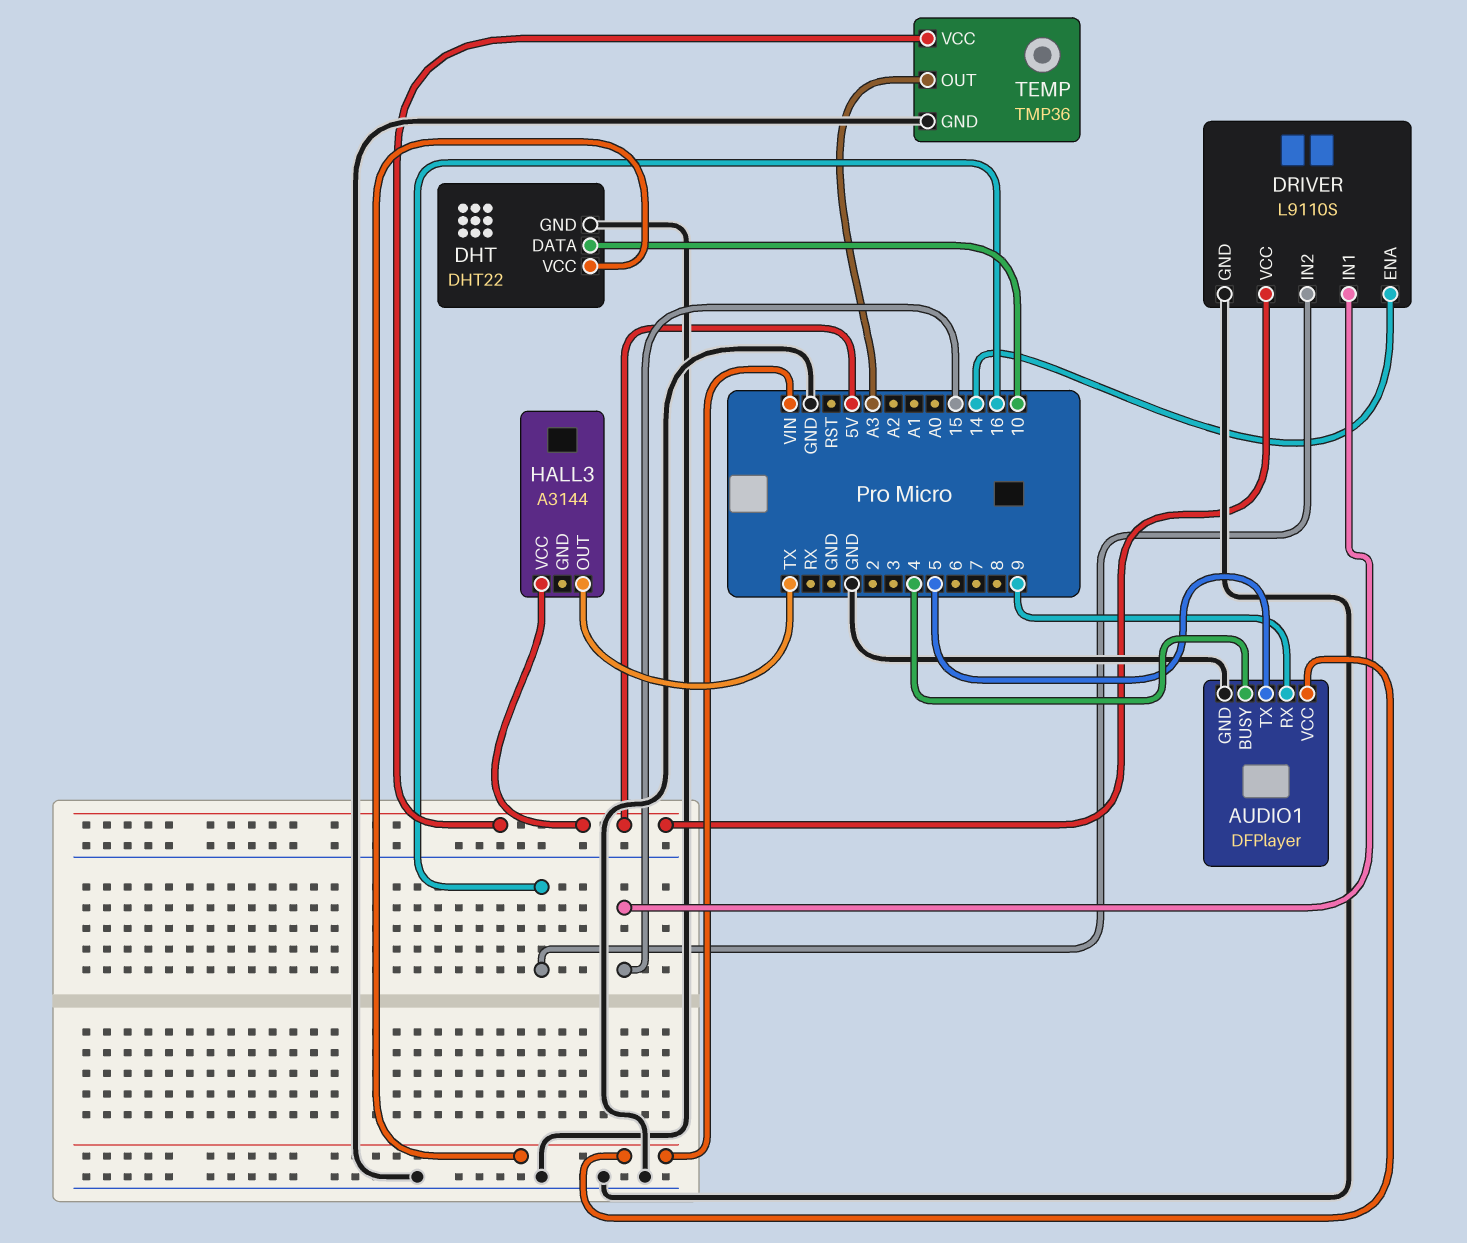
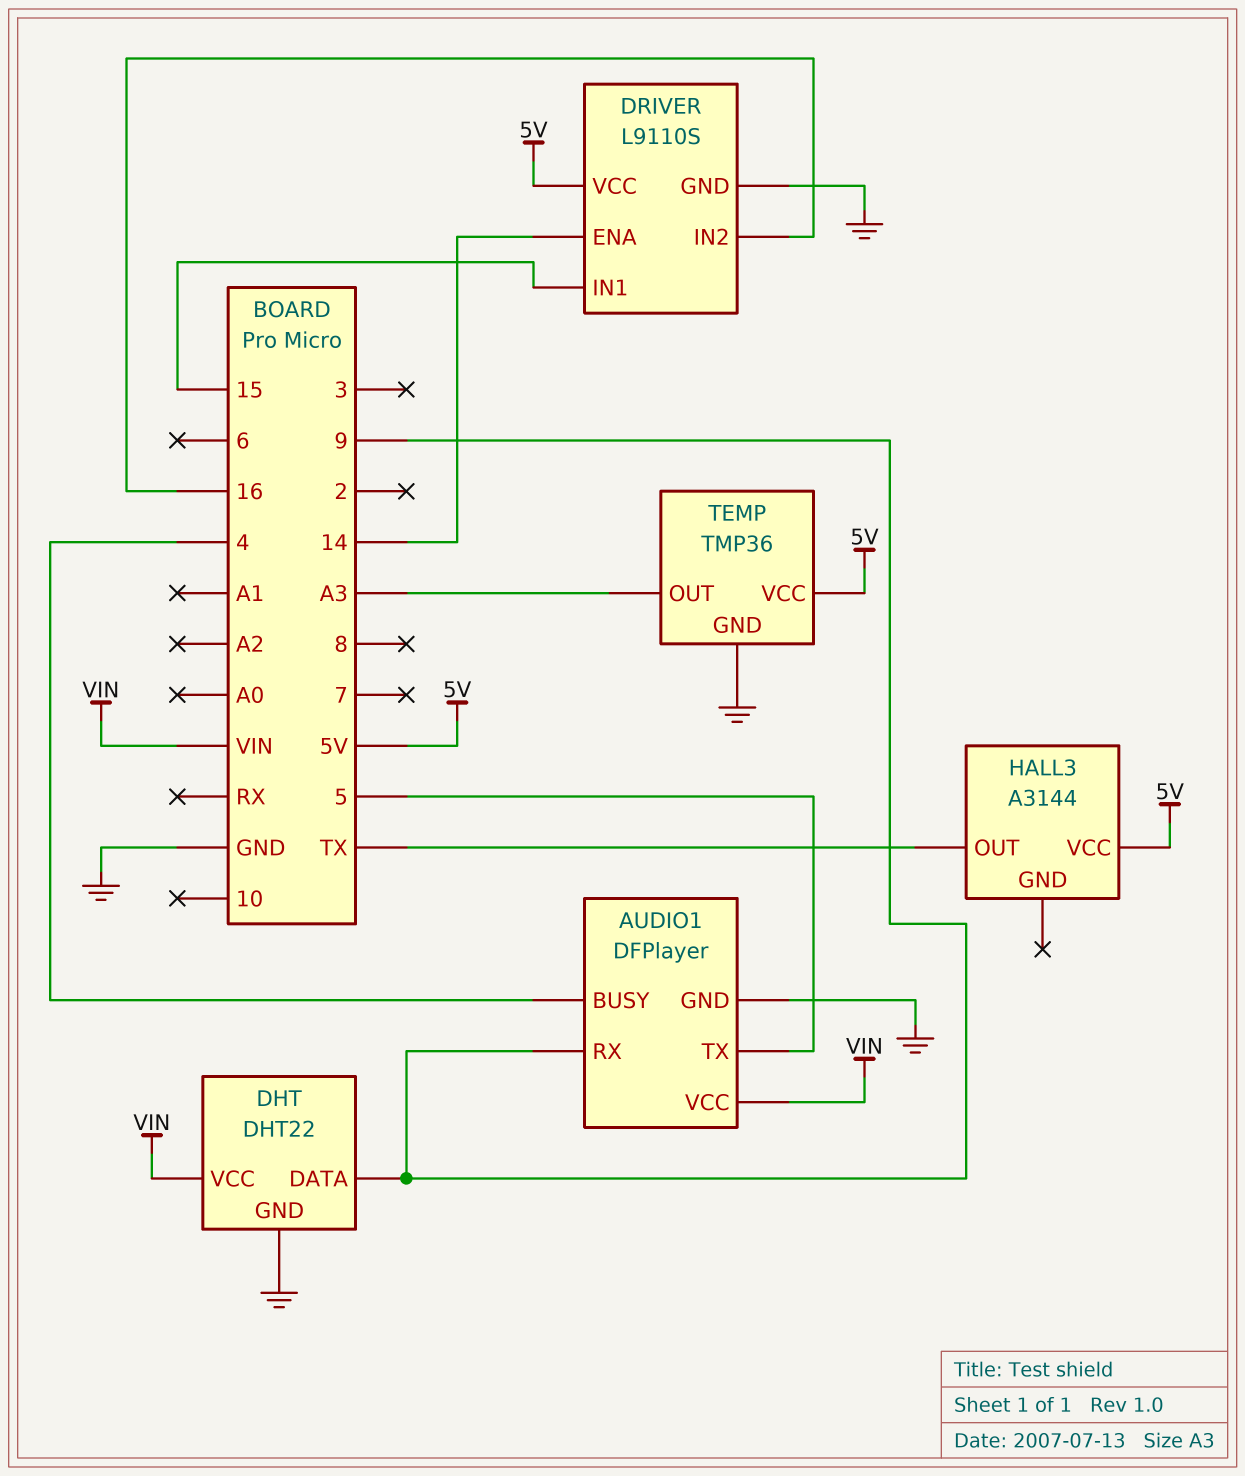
DHT pin DATA: 10 -> 9

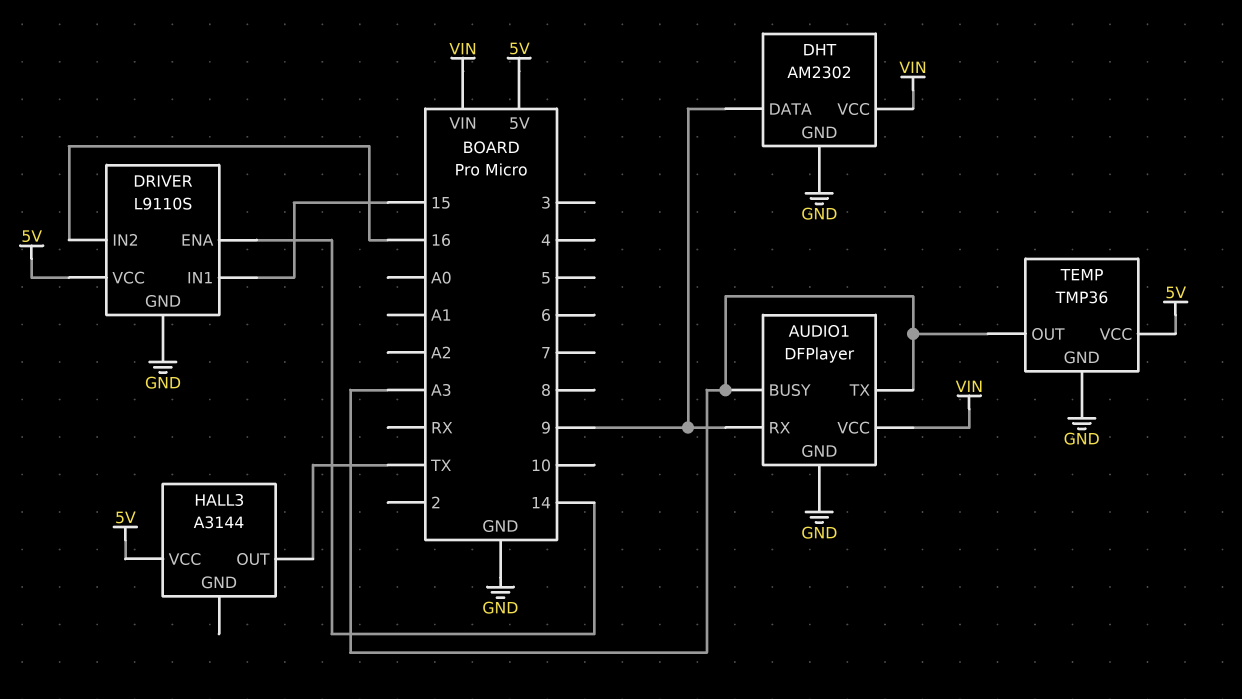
AUDIO1 pin BUSY: 4 -> A3
AUDIO1 pin TX: 5 -> A3
DHT: DHT22 -> AM2302

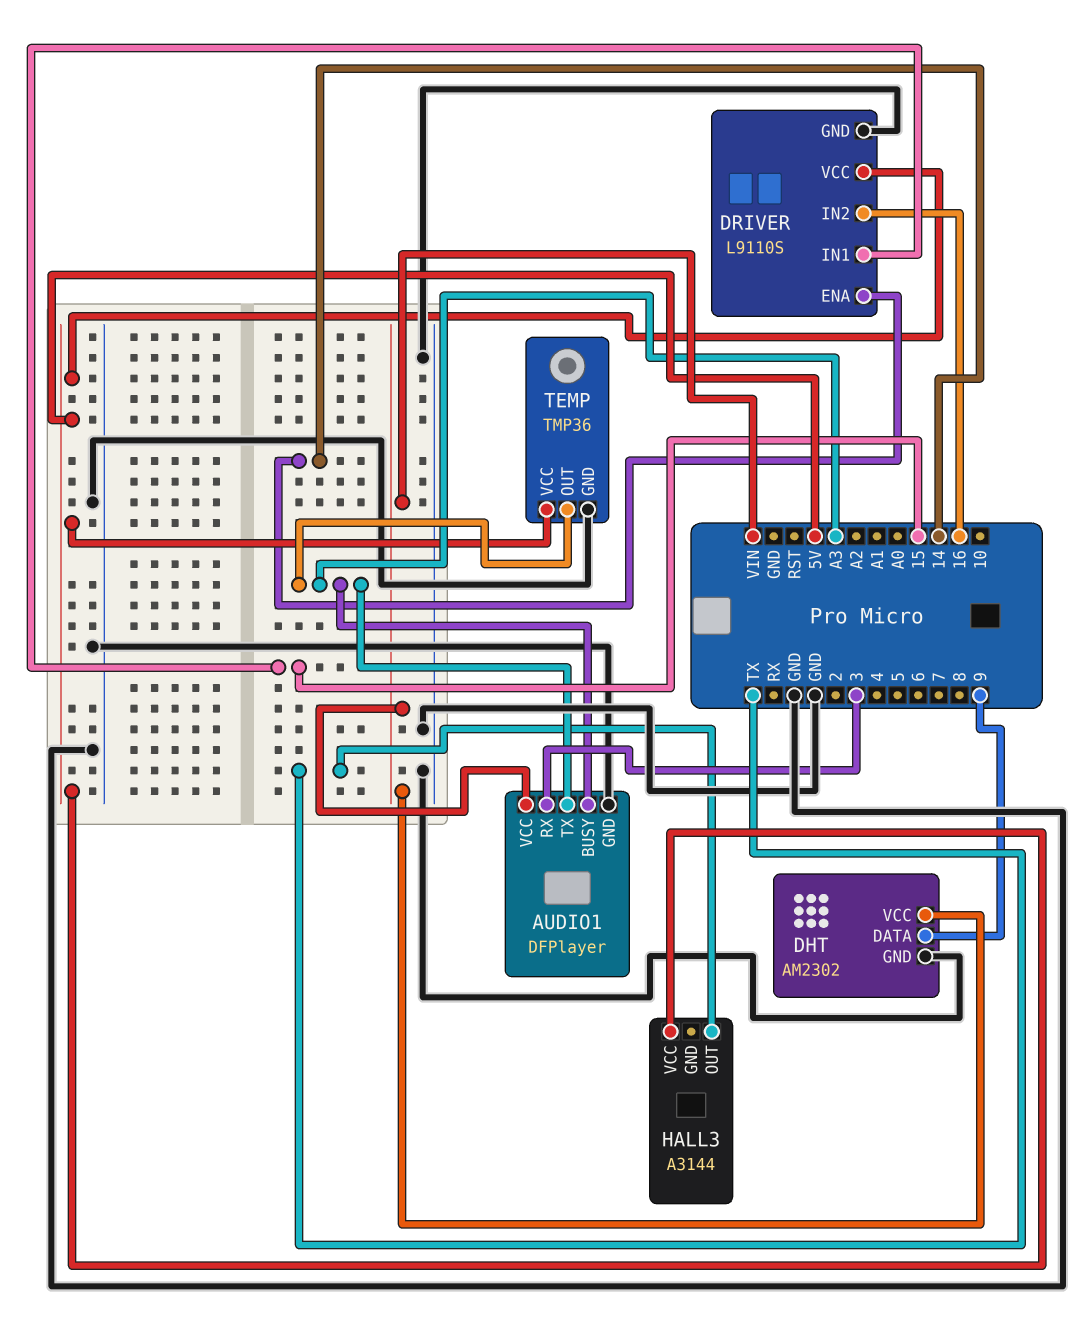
AUDIO1 pin RX: 9 -> 3

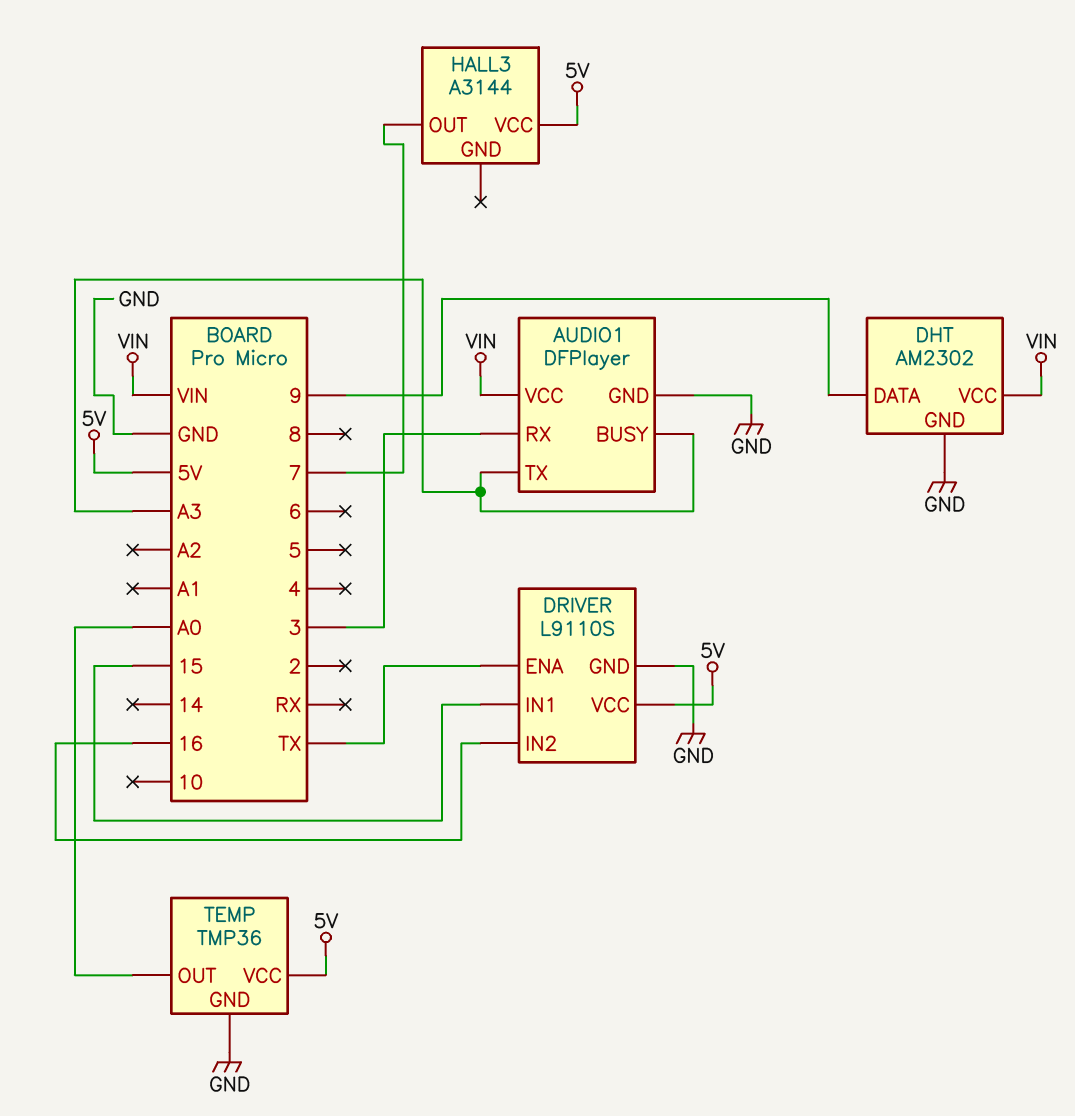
DRIVER pin ENA: 14 -> TX
HALL3 pin OUT: TX -> 7
TEMP pin OUT: A3 -> A0

